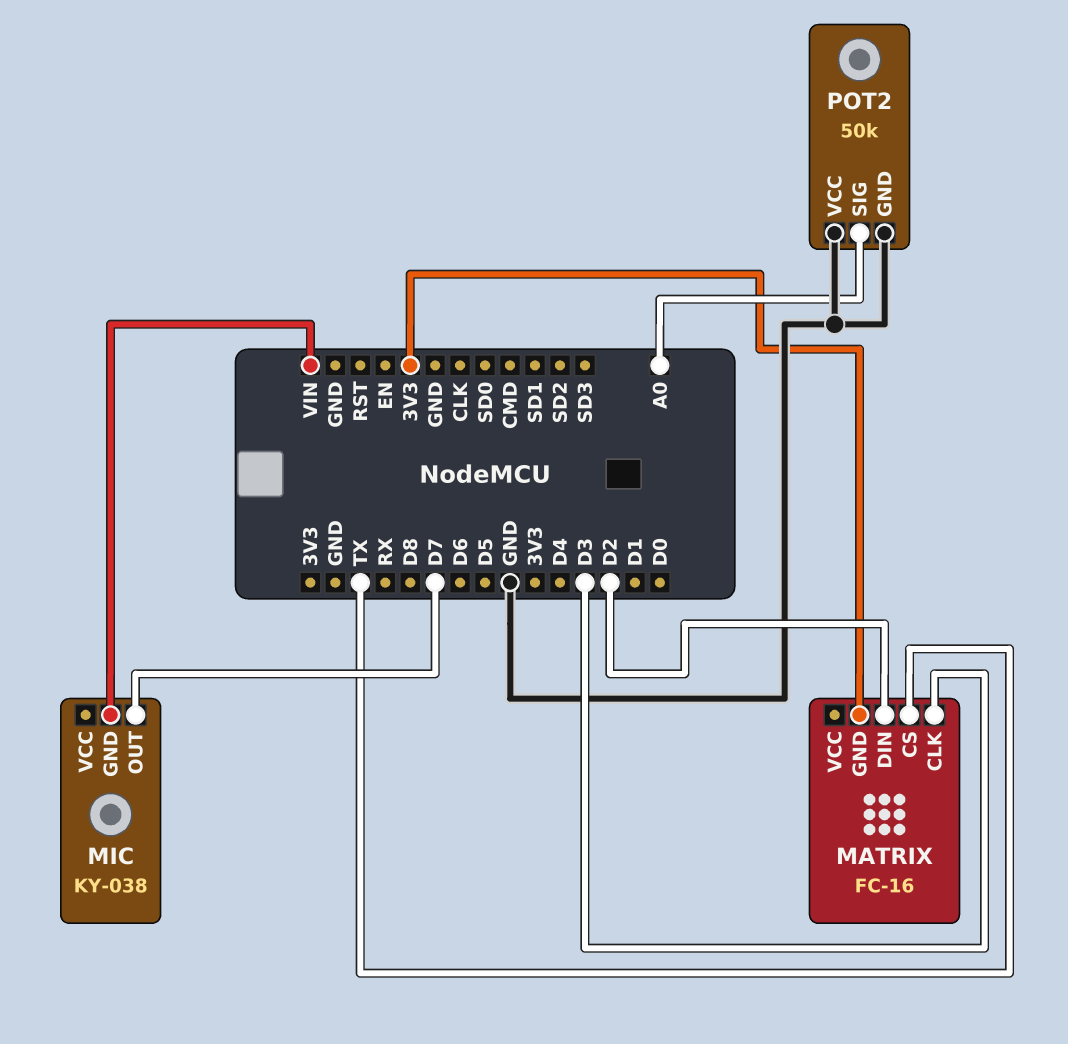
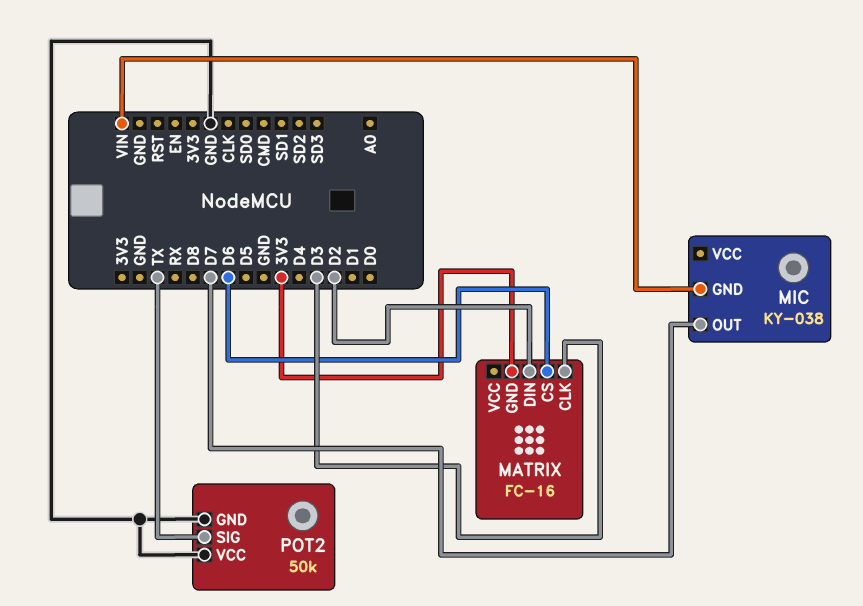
MATRIX pin CS: TX -> D6
POT2 pin SIG: A0 -> TX

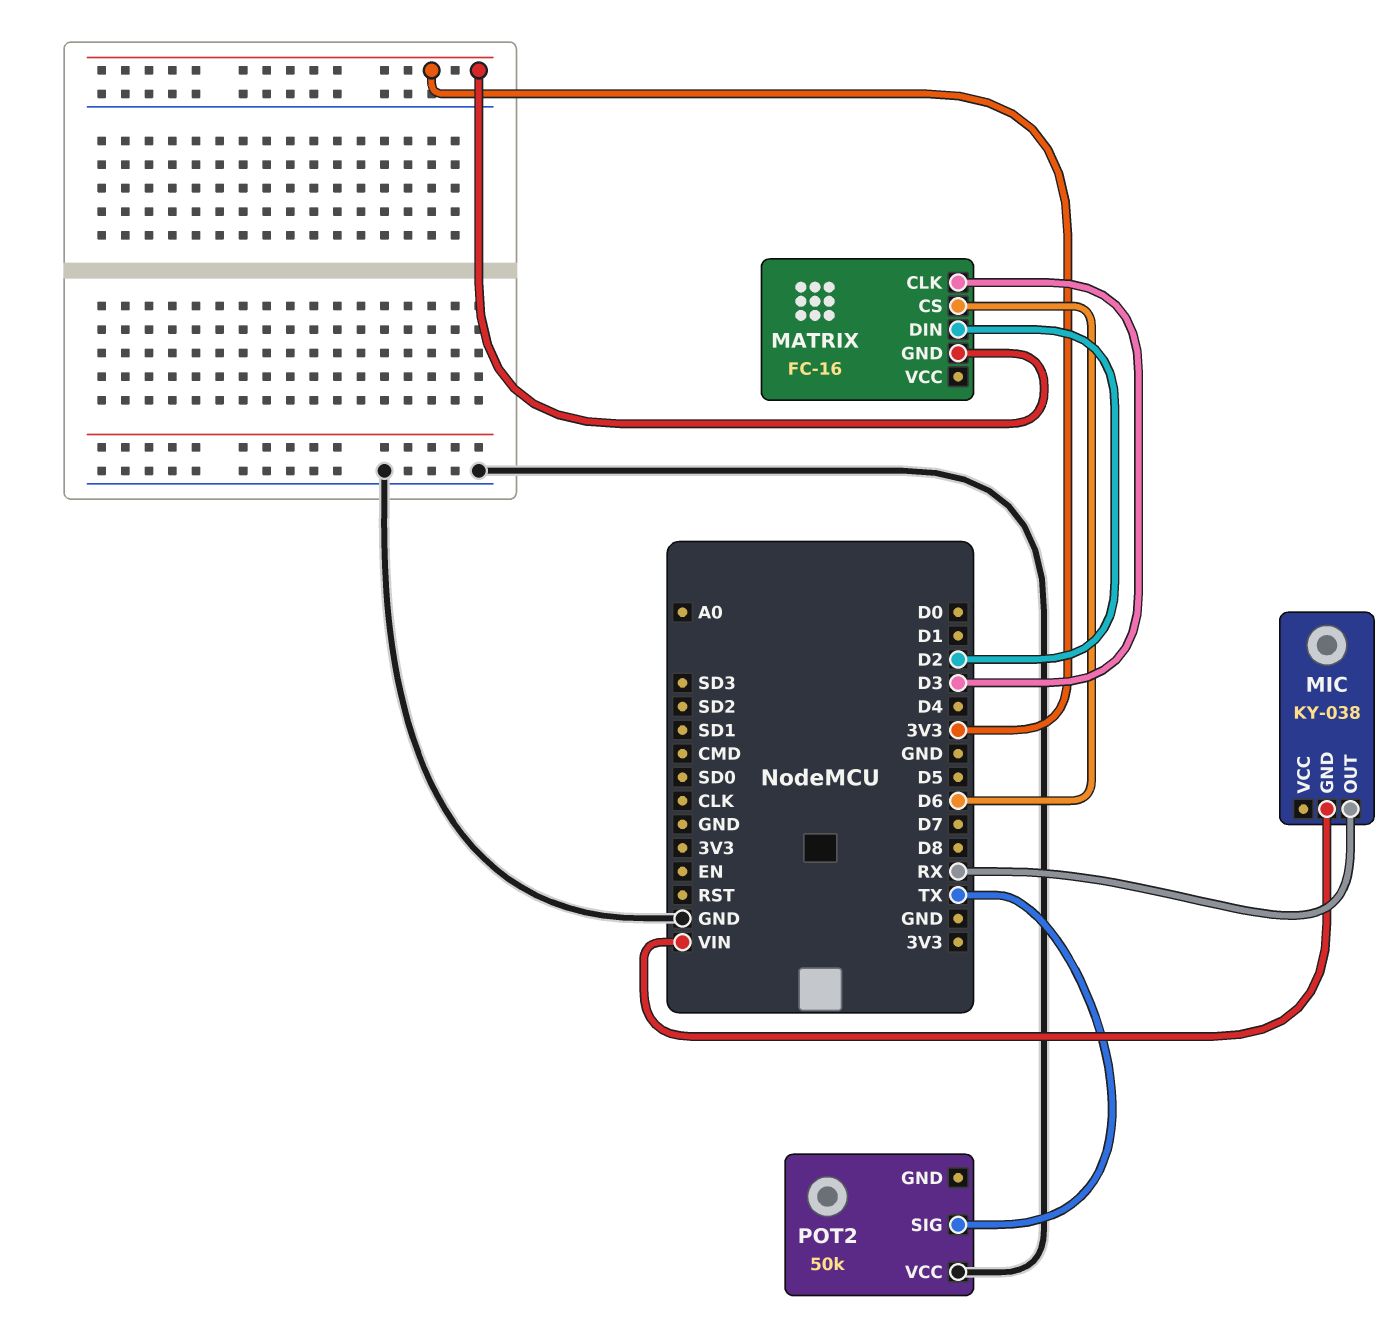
MIC pin OUT: D7 -> RX
POT2 pin GND: GND -> none

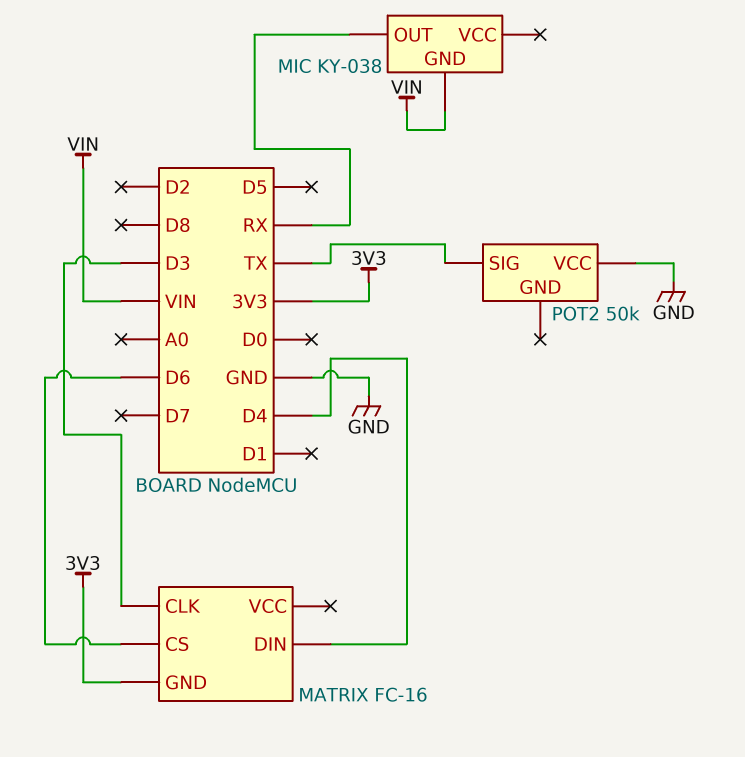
MATRIX pin DIN: D2 -> D4

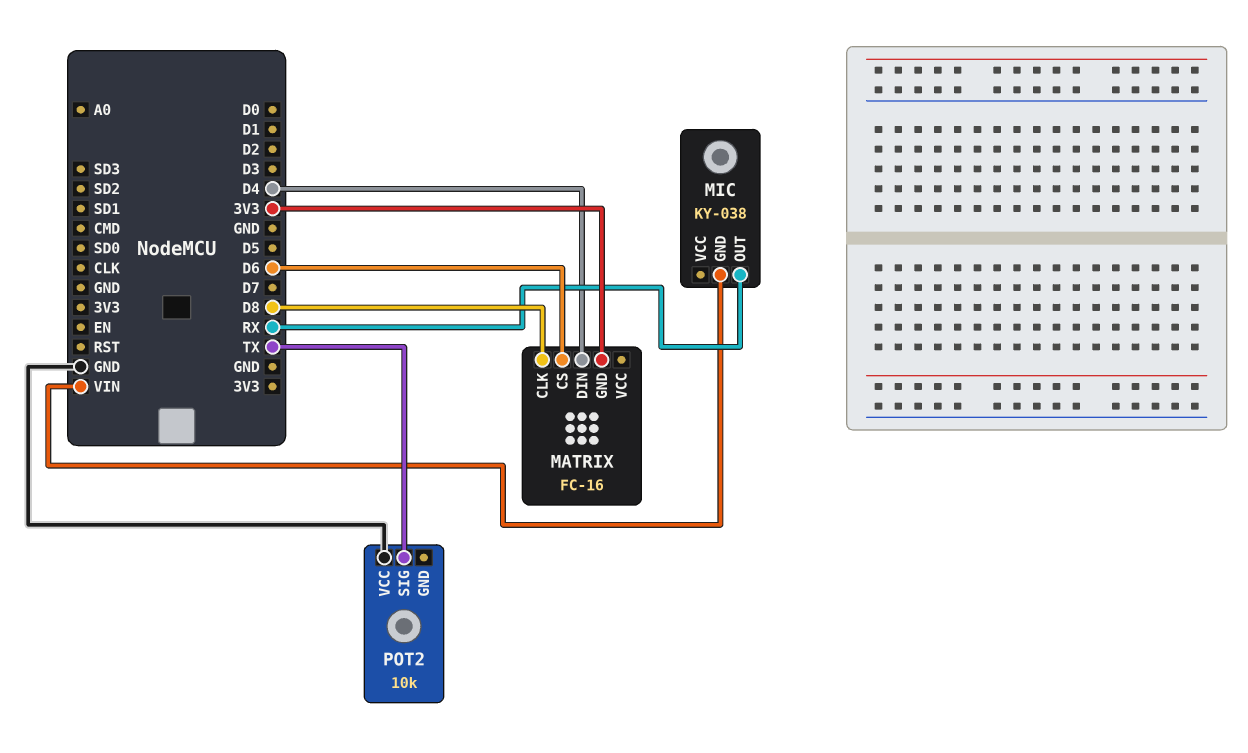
MATRIX pin CLK: D3 -> D8
POT2: 50k -> 10k

